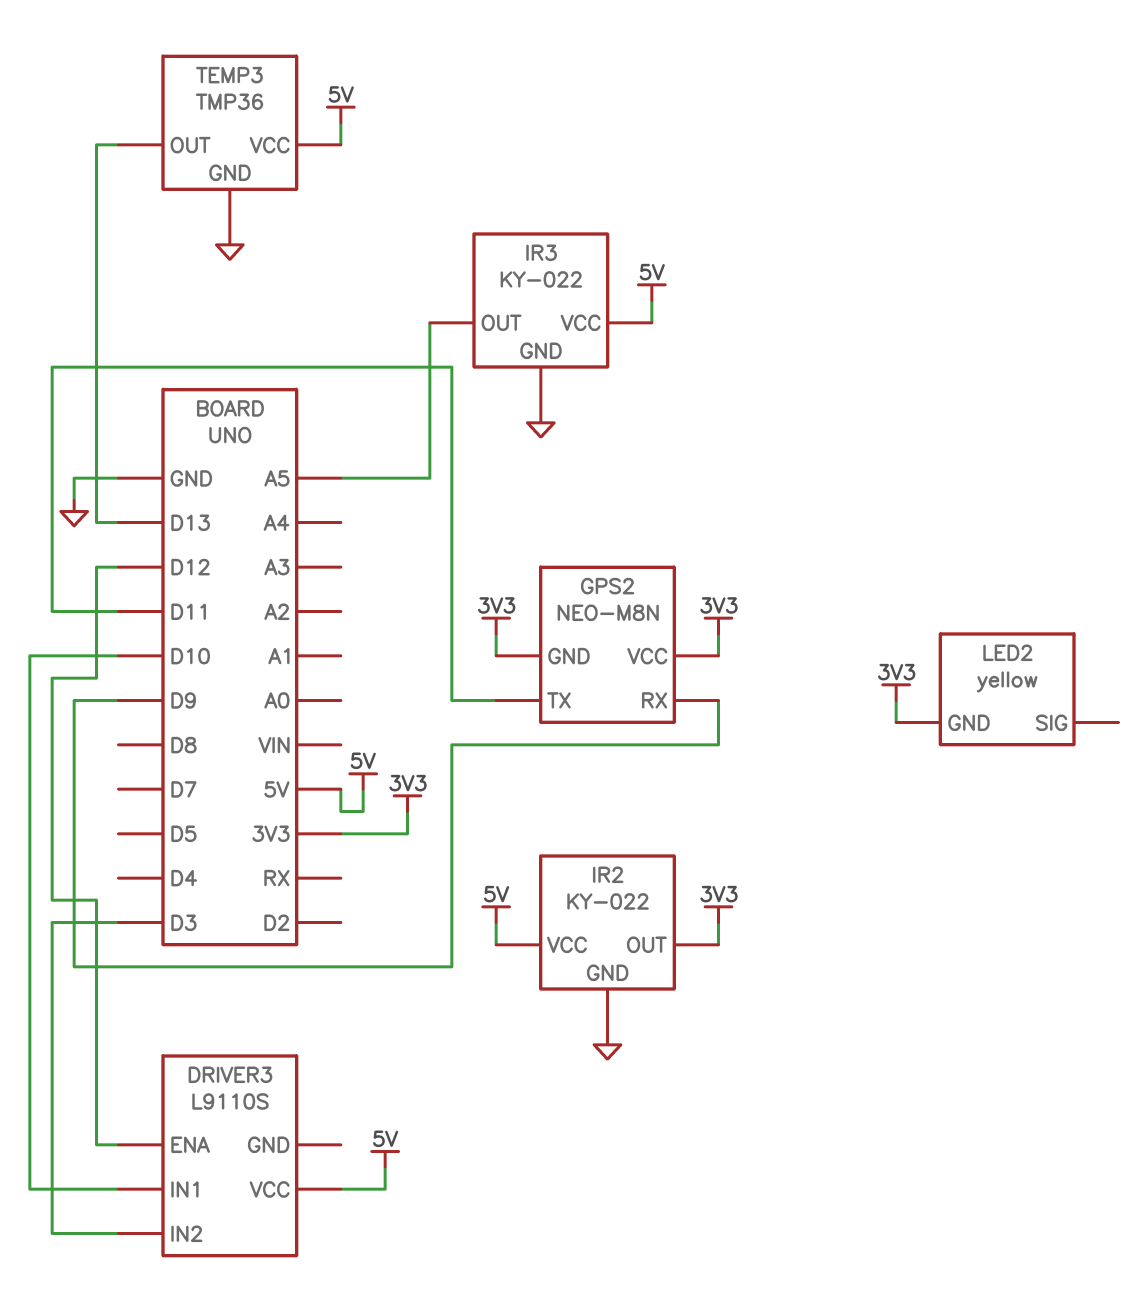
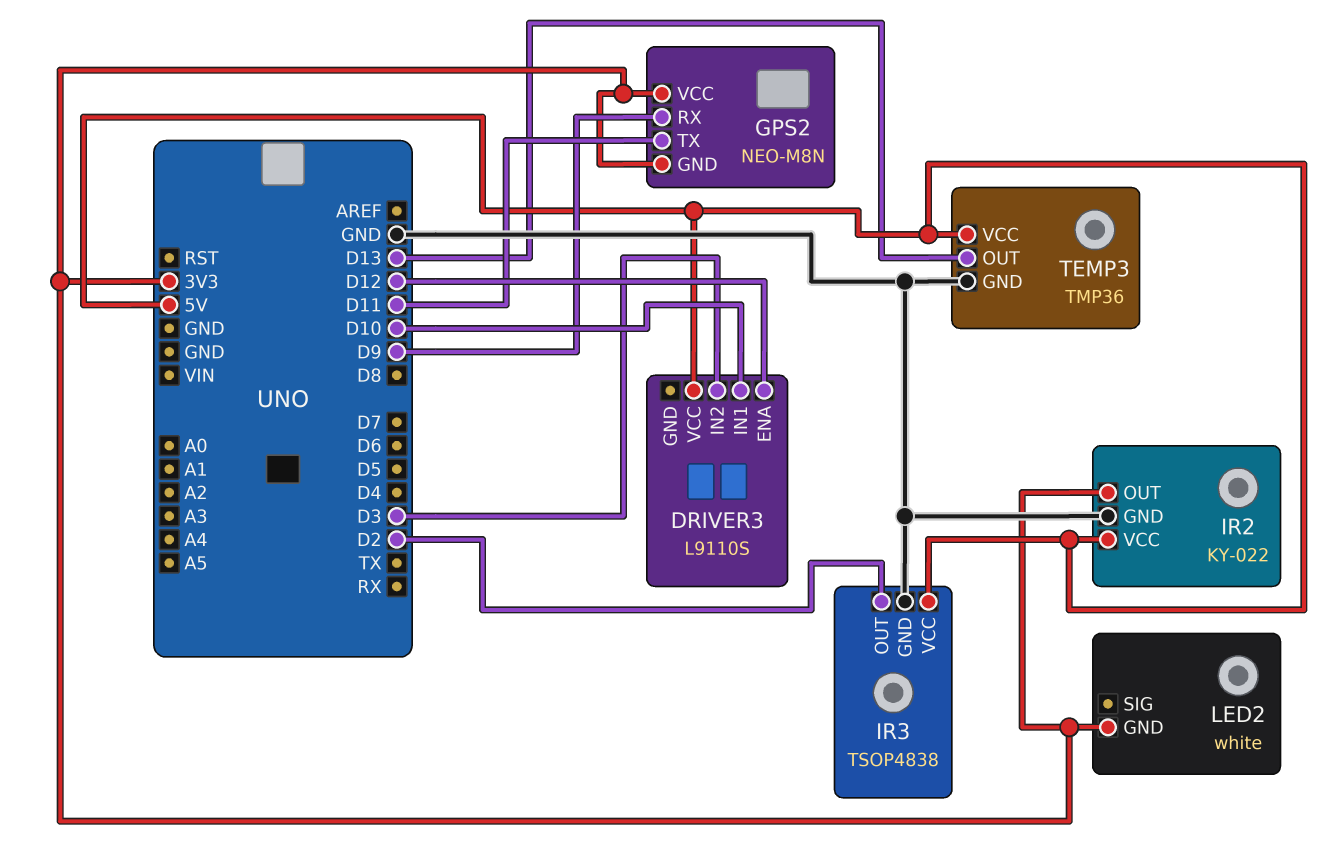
IR3: KY-022 -> TSOP4838
IR3 pin OUT: A5 -> D2
LED2: yellow -> white

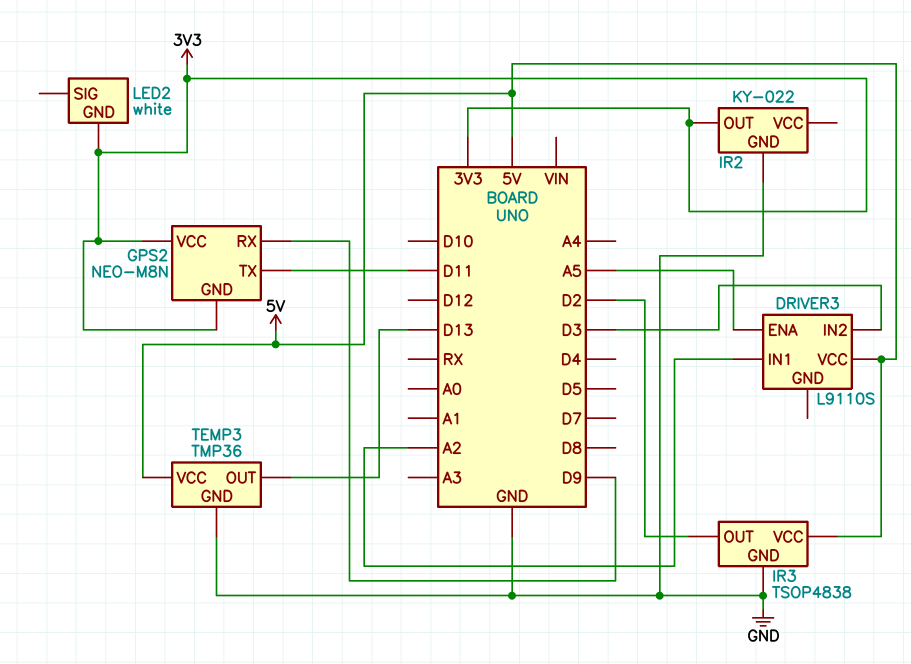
DRIVER3 pin ENA: D12 -> A5
DRIVER3 pin IN1: D10 -> A2
IR2 pin VCC: 5V -> none

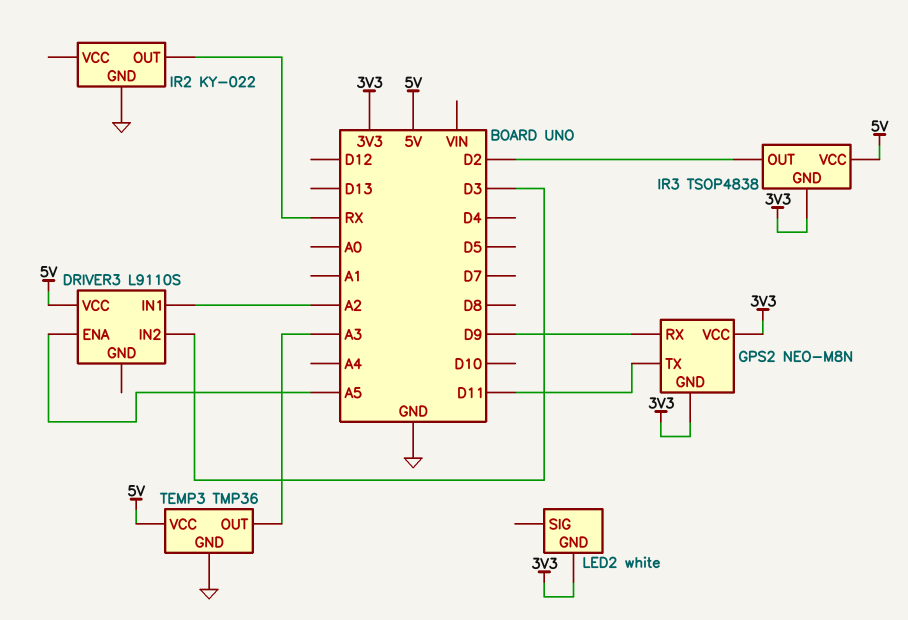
IR2 pin OUT: 3V3 -> RX
IR3 pin GND: GND -> 3V3
TEMP3 pin OUT: D13 -> A3

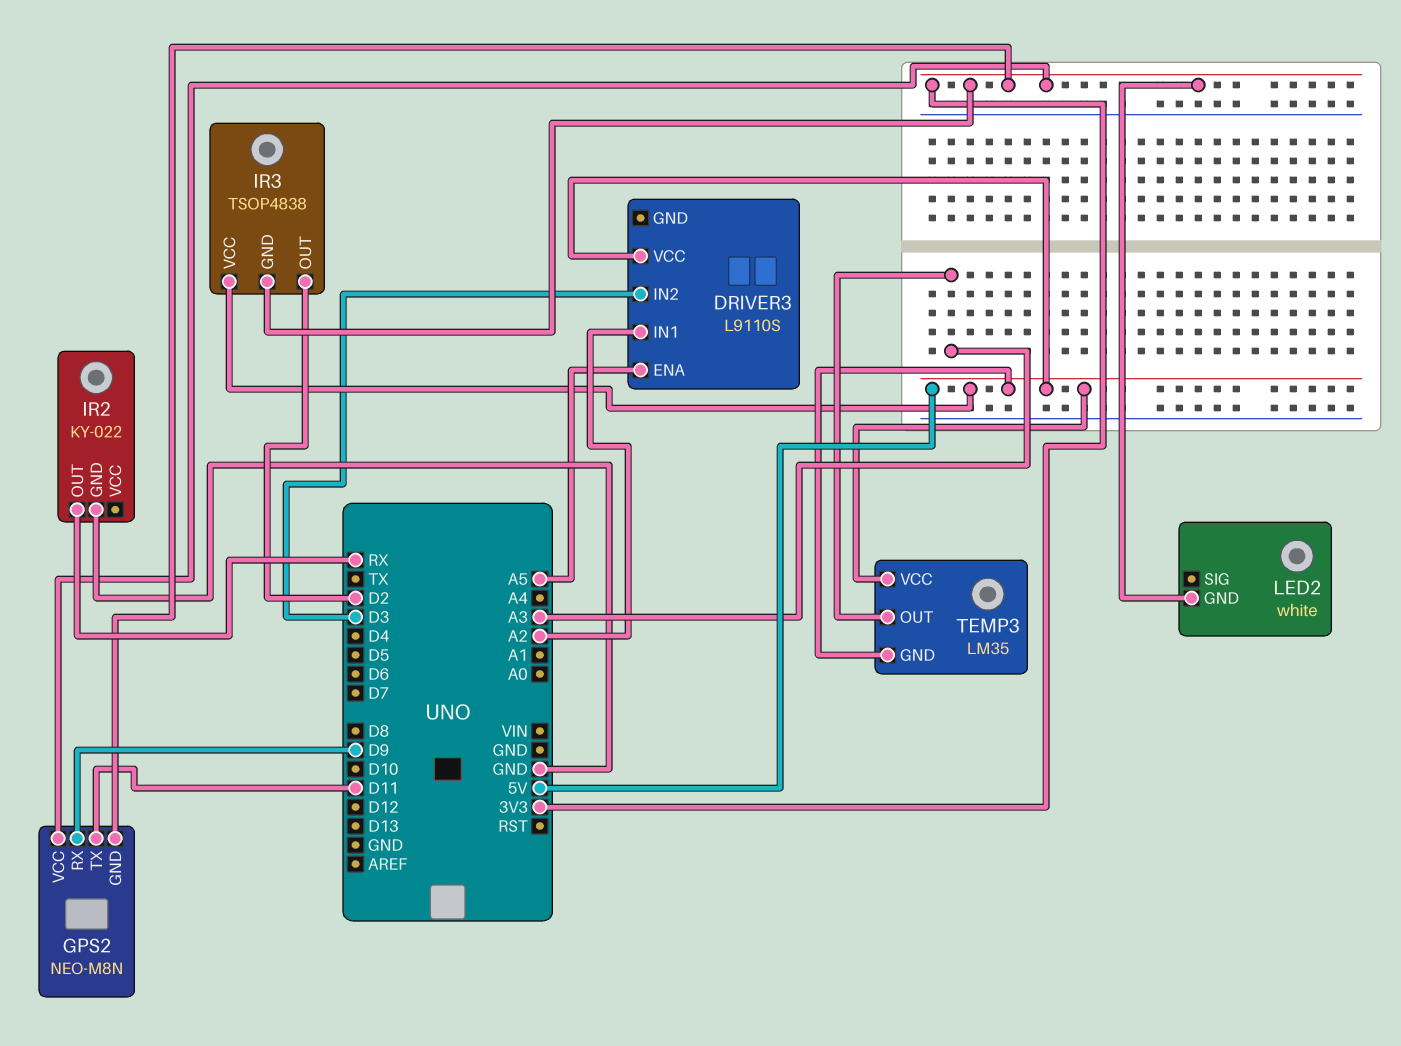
TEMP3: TMP36 -> LM35
TEMP3 pin GND: GND -> 5V

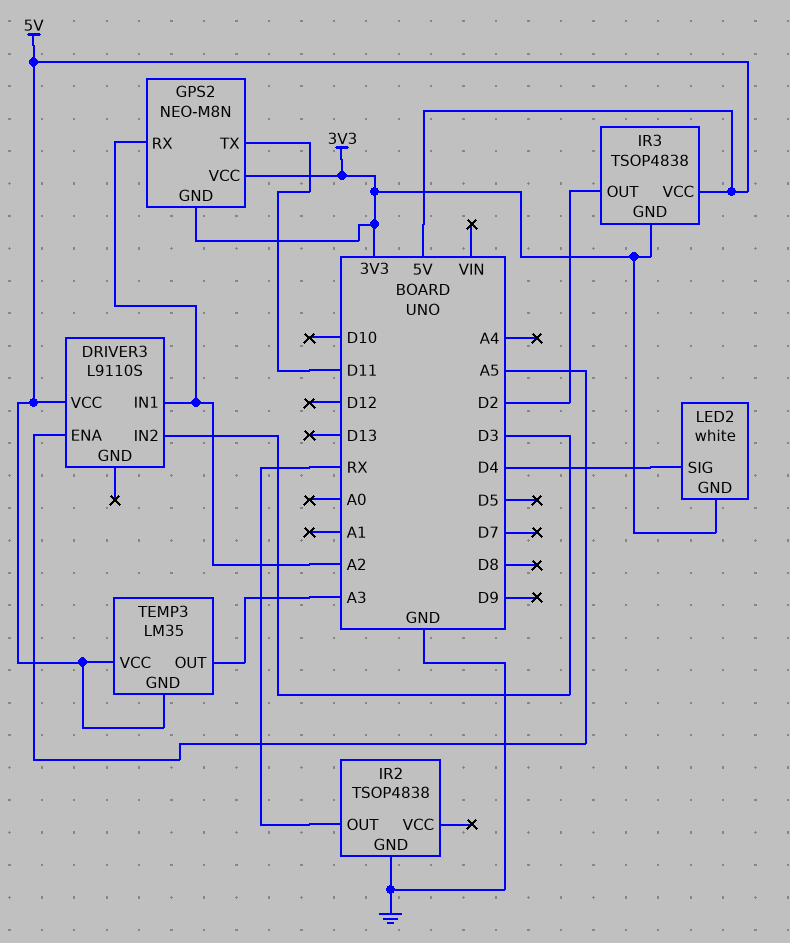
GPS2 pin RX: D9 -> A2
IR2: KY-022 -> TSOP4838
LED2 pin SIG: none -> D4

